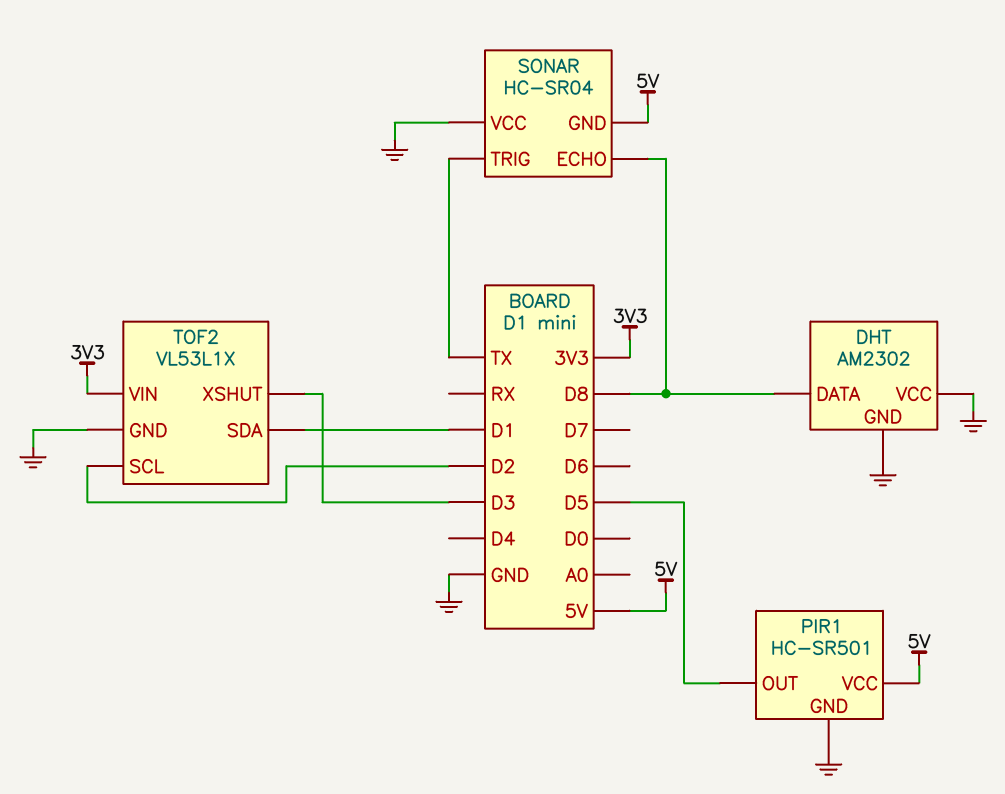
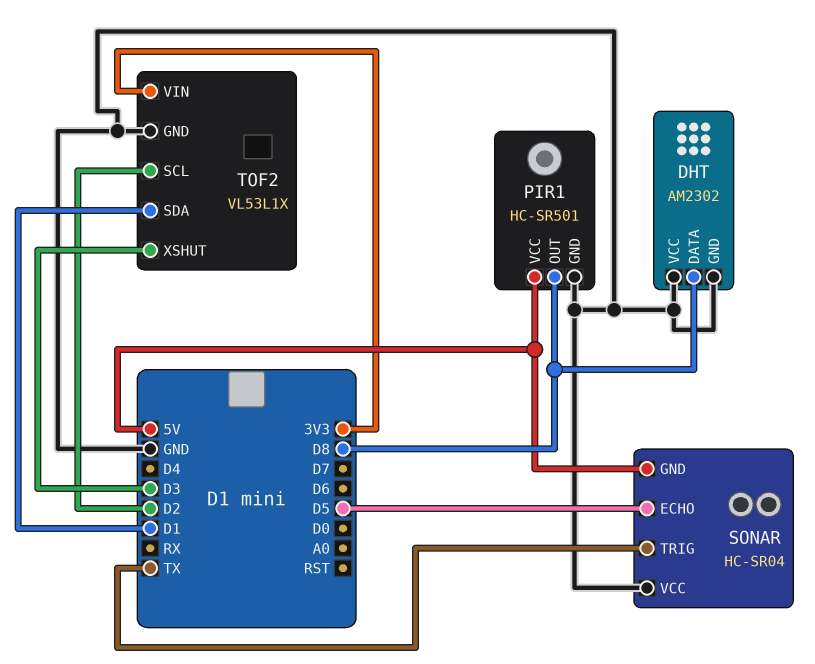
PIR1 pin OUT: D5 -> D8
SONAR pin ECHO: D8 -> D5

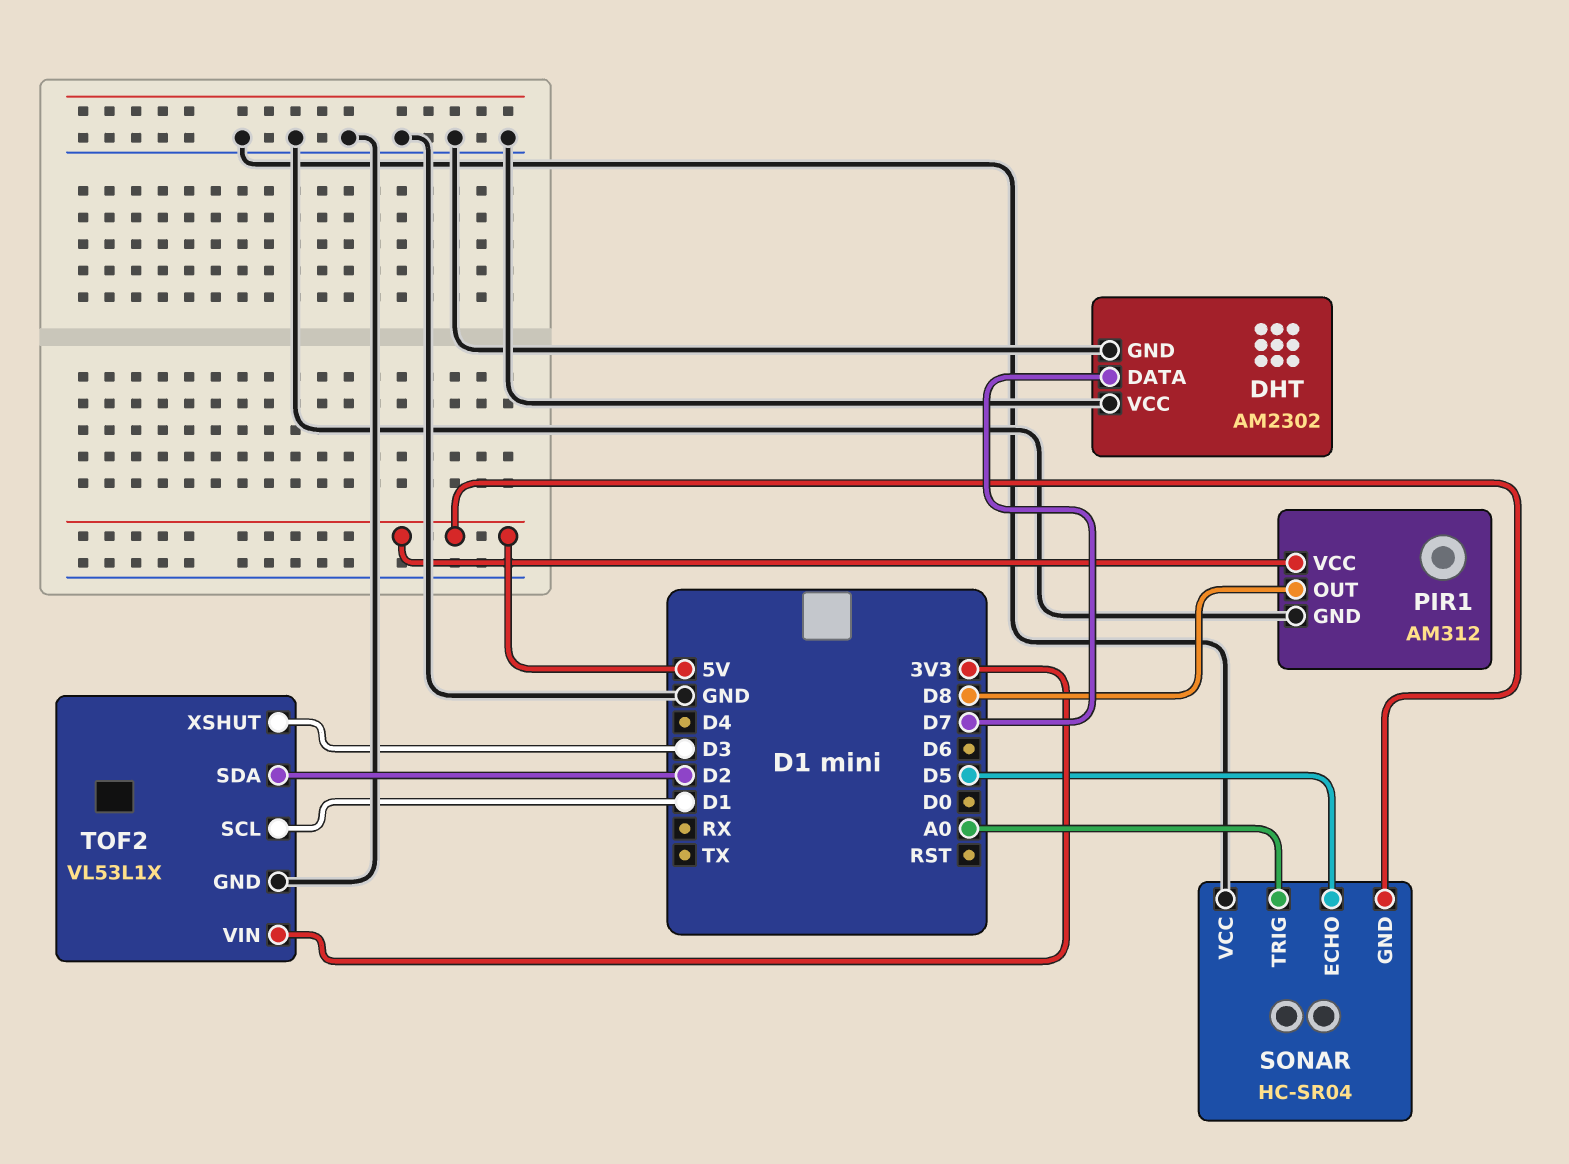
DHT pin DATA: D8 -> D7
PIR1: HC-SR501 -> AM312
SONAR pin TRIG: TX -> A0
TOF2 pin SCL: D2 -> D1
TOF2 pin SDA: D1 -> D2

